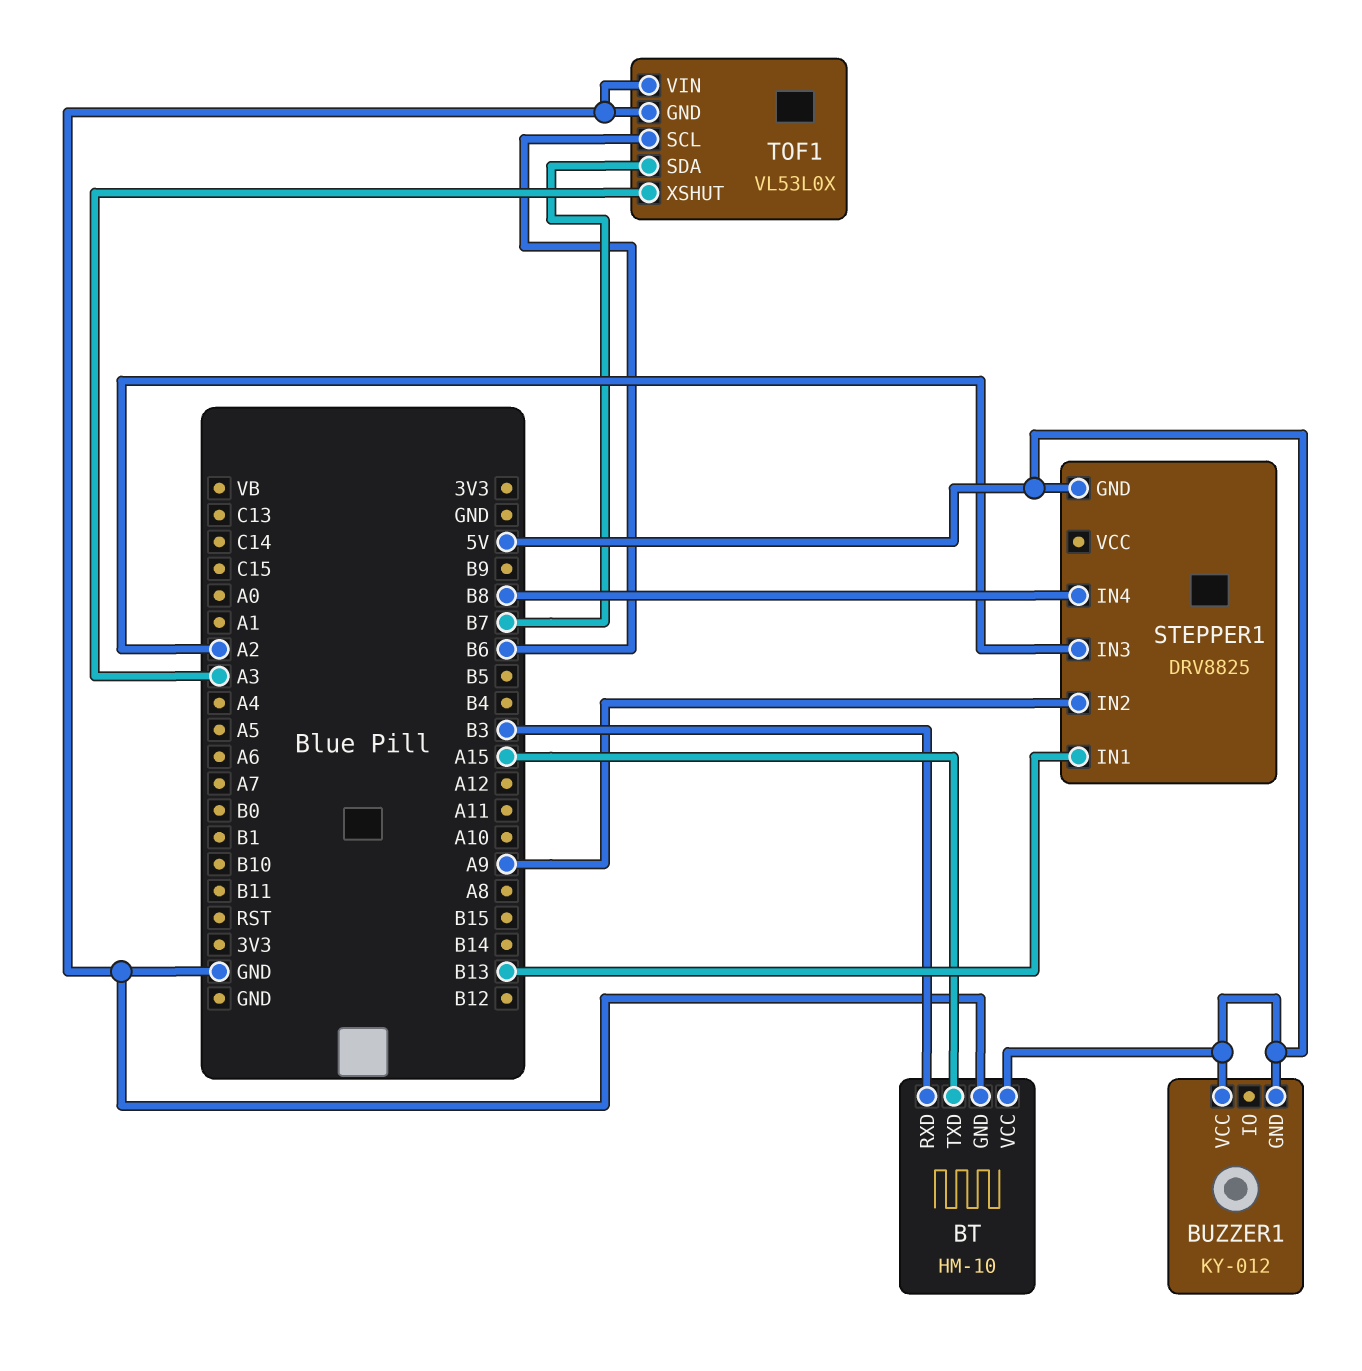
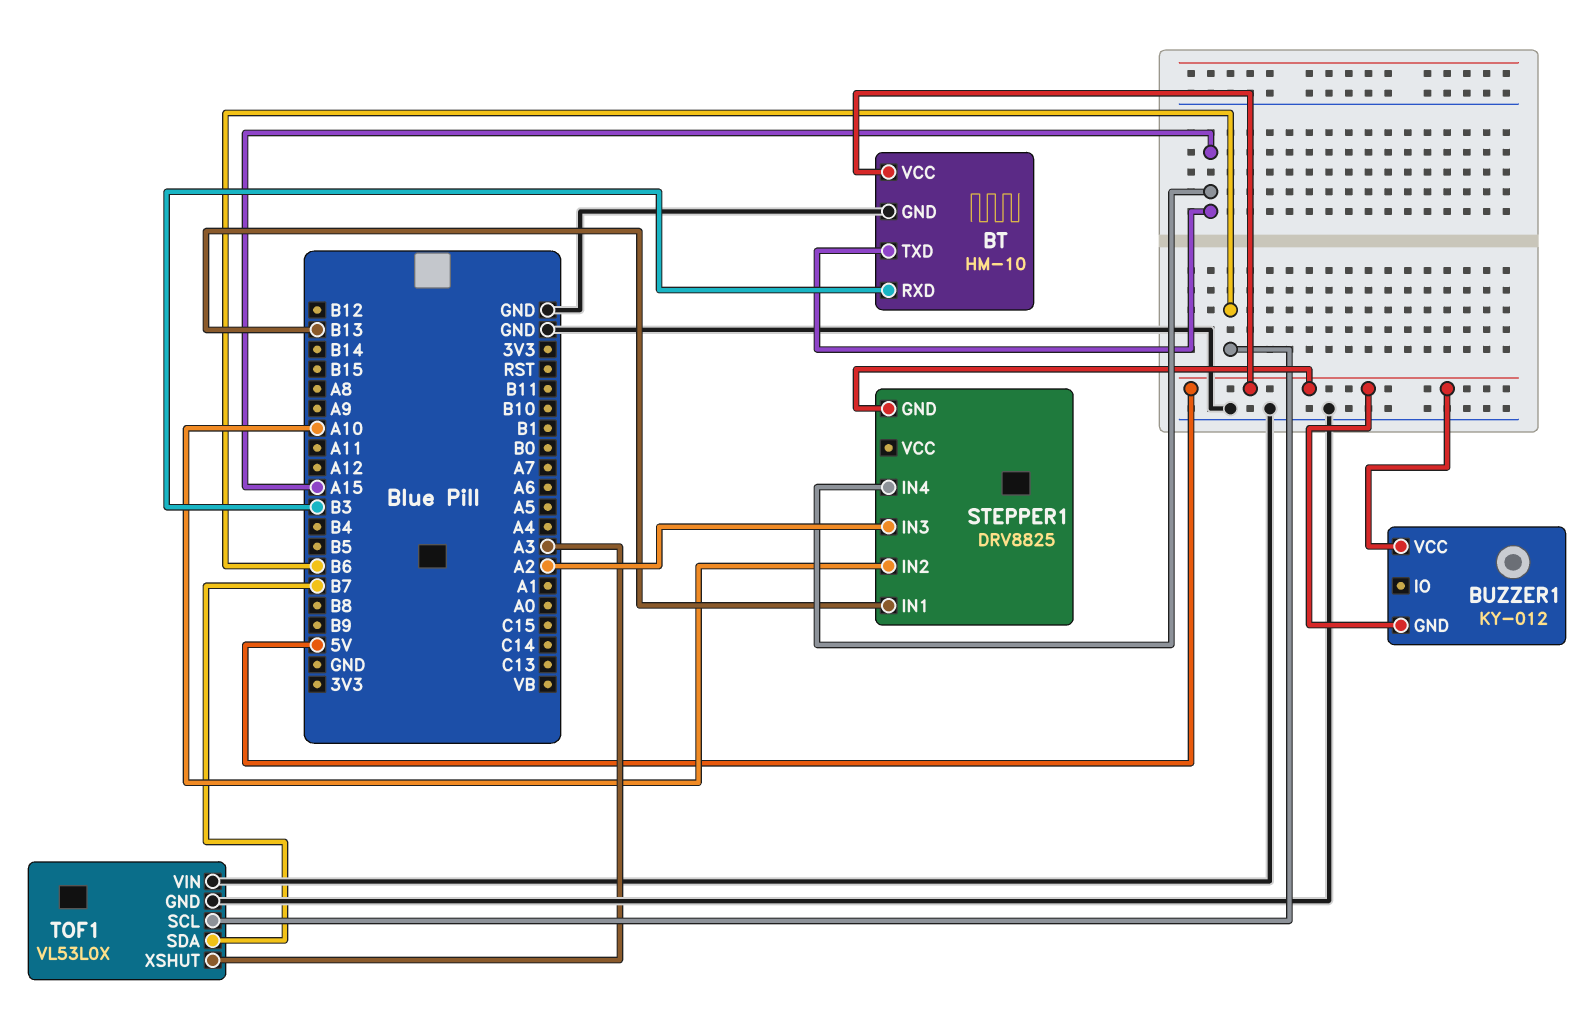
STEPPER1 pin IN2: A9 -> A10
STEPPER1 pin IN4: B8 -> A15

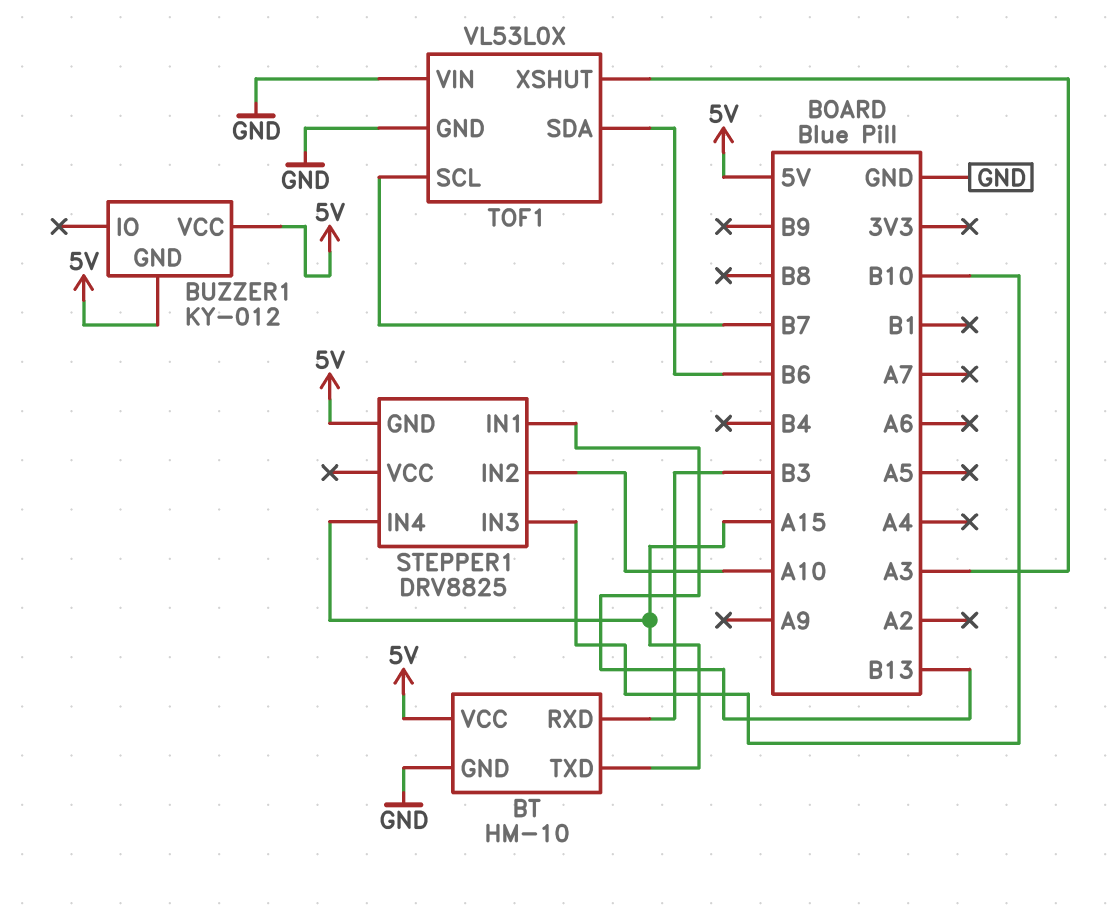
STEPPER1 pin IN3: A2 -> B10
TOF1 pin SCL: B6 -> B7
TOF1 pin SDA: B7 -> B6

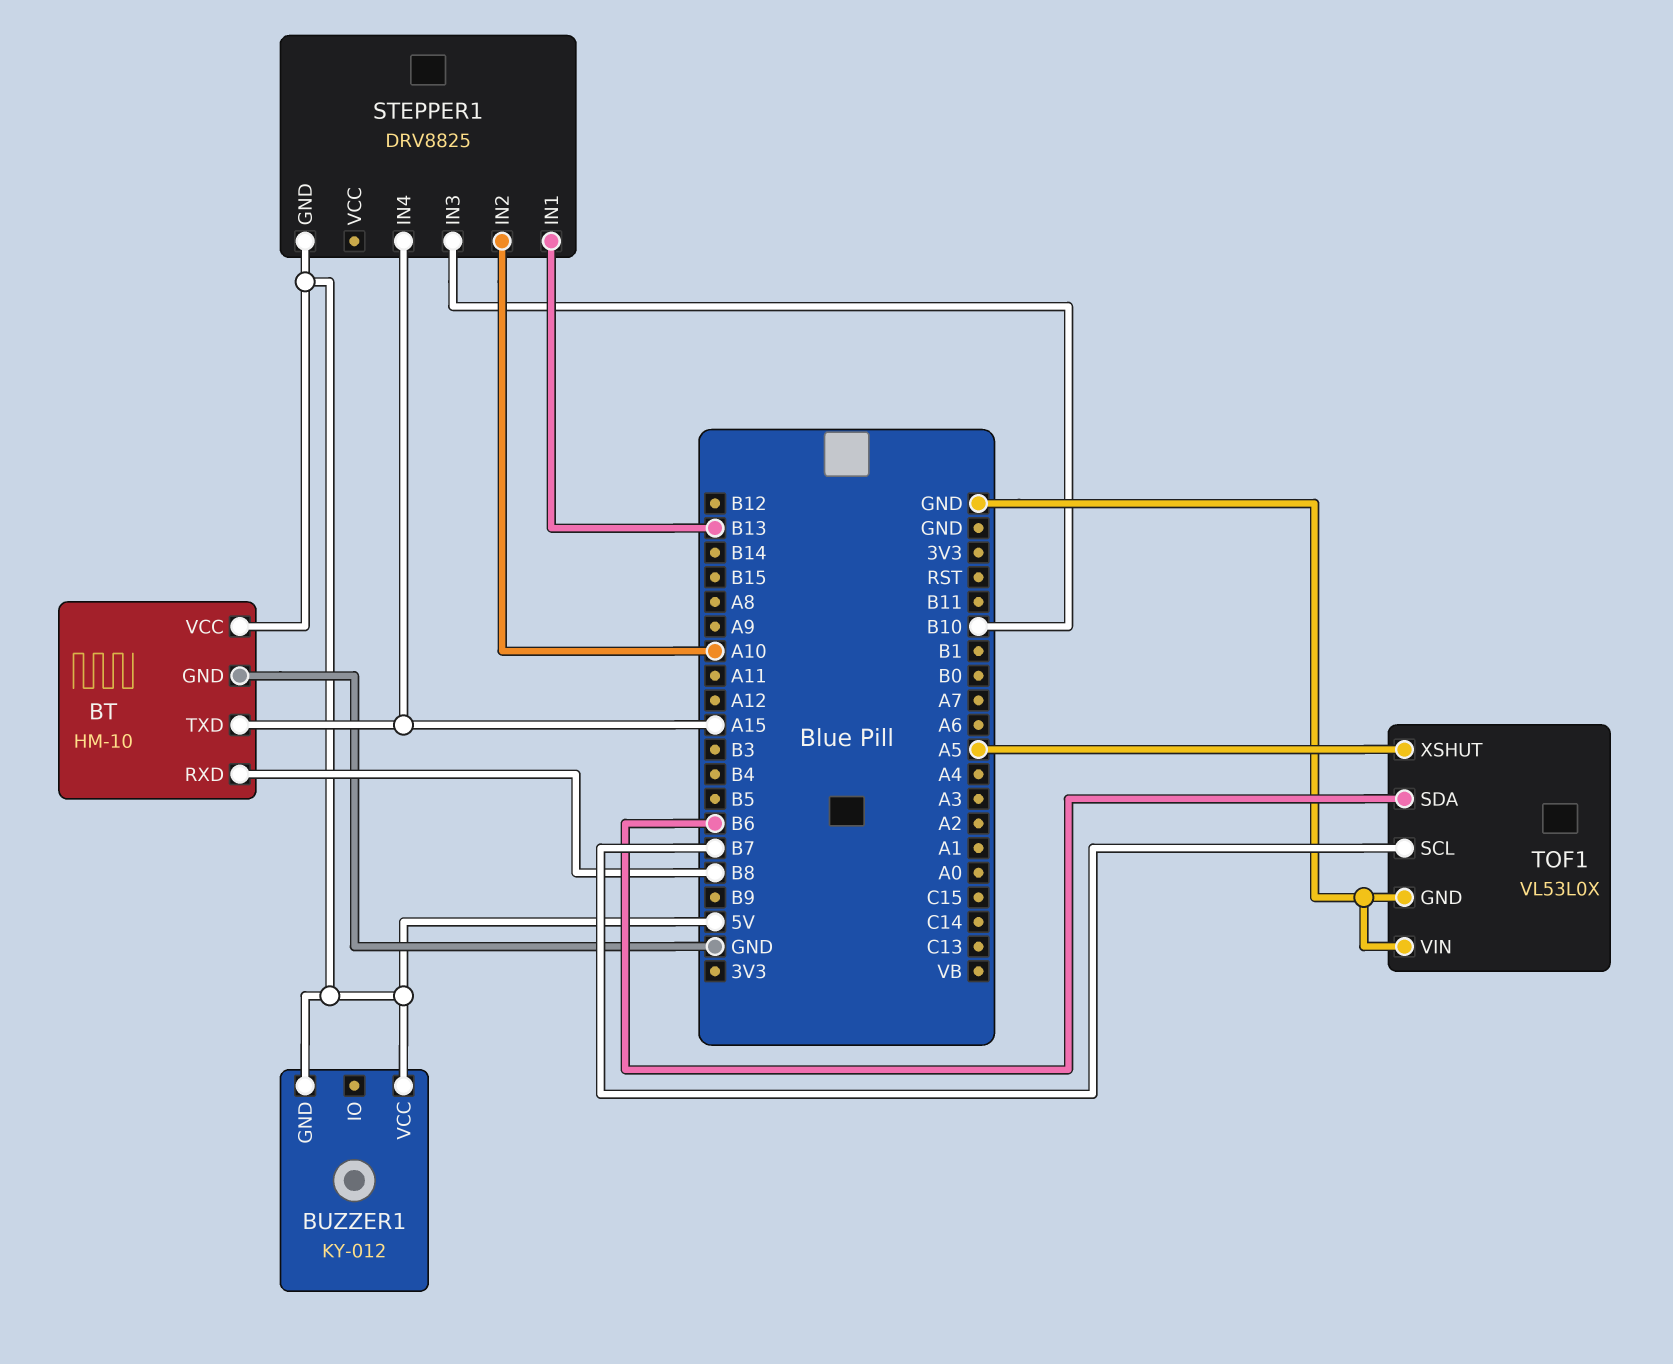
BT pin RXD: B3 -> B8
TOF1 pin XSHUT: A3 -> A5

